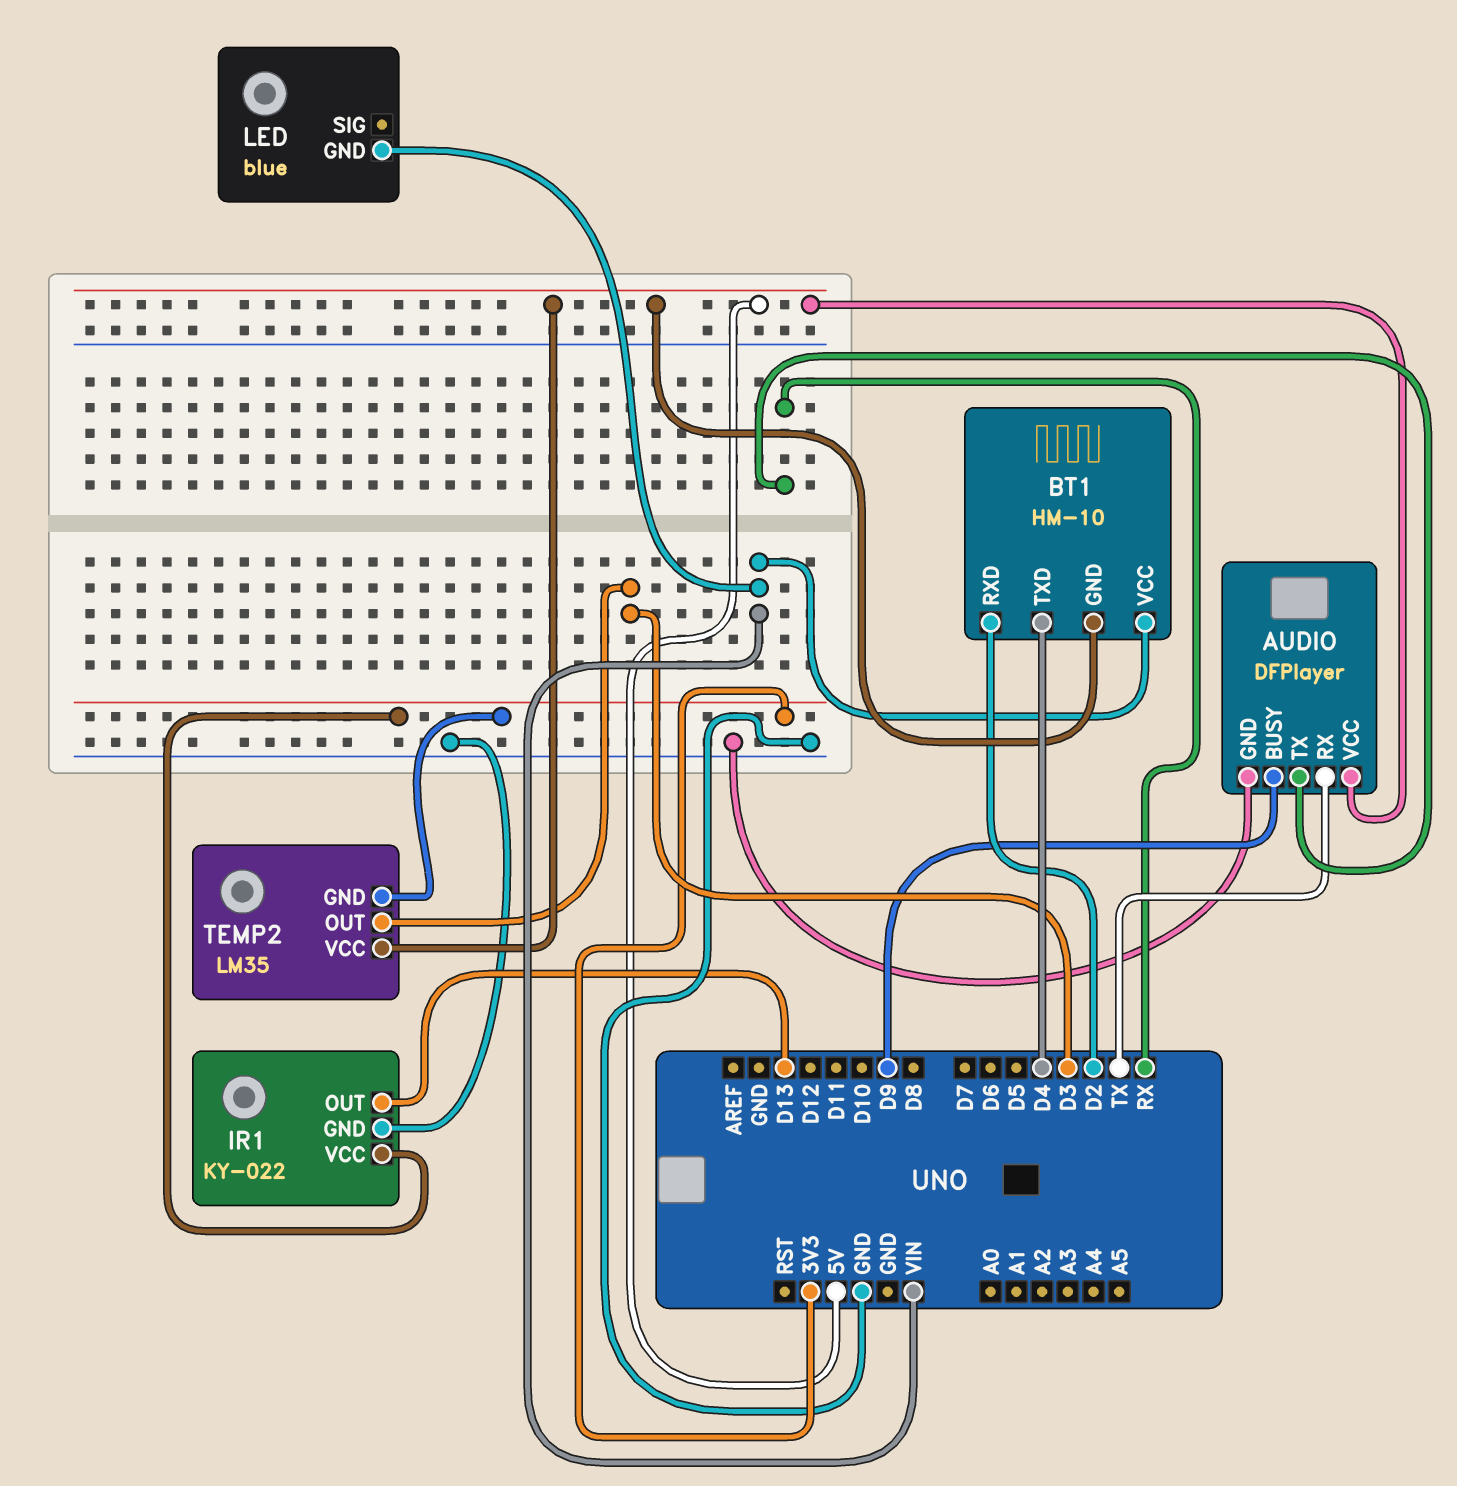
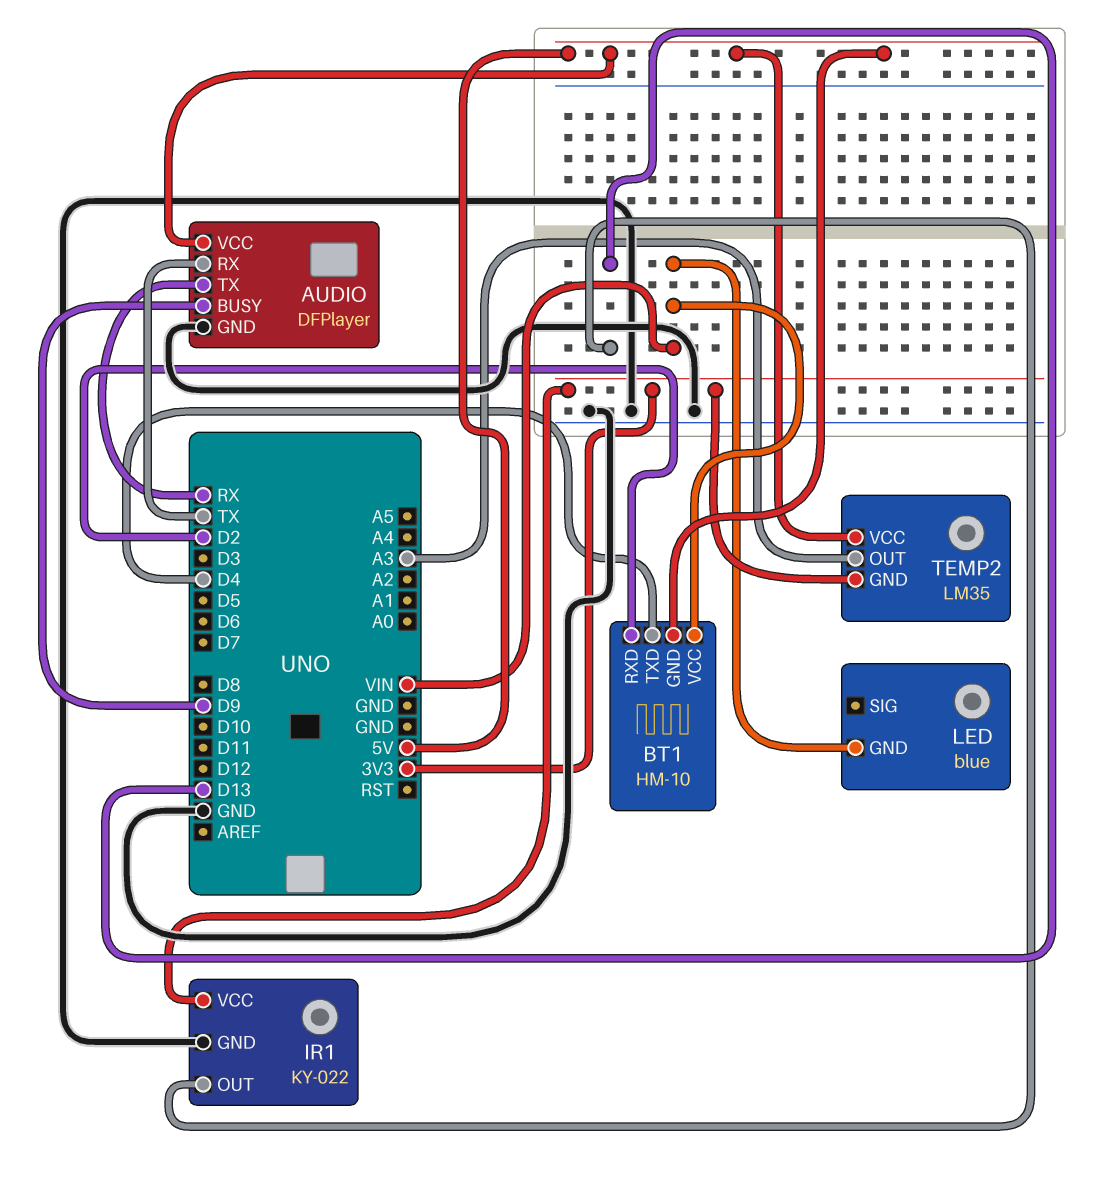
TEMP2 pin OUT: D3 -> A3

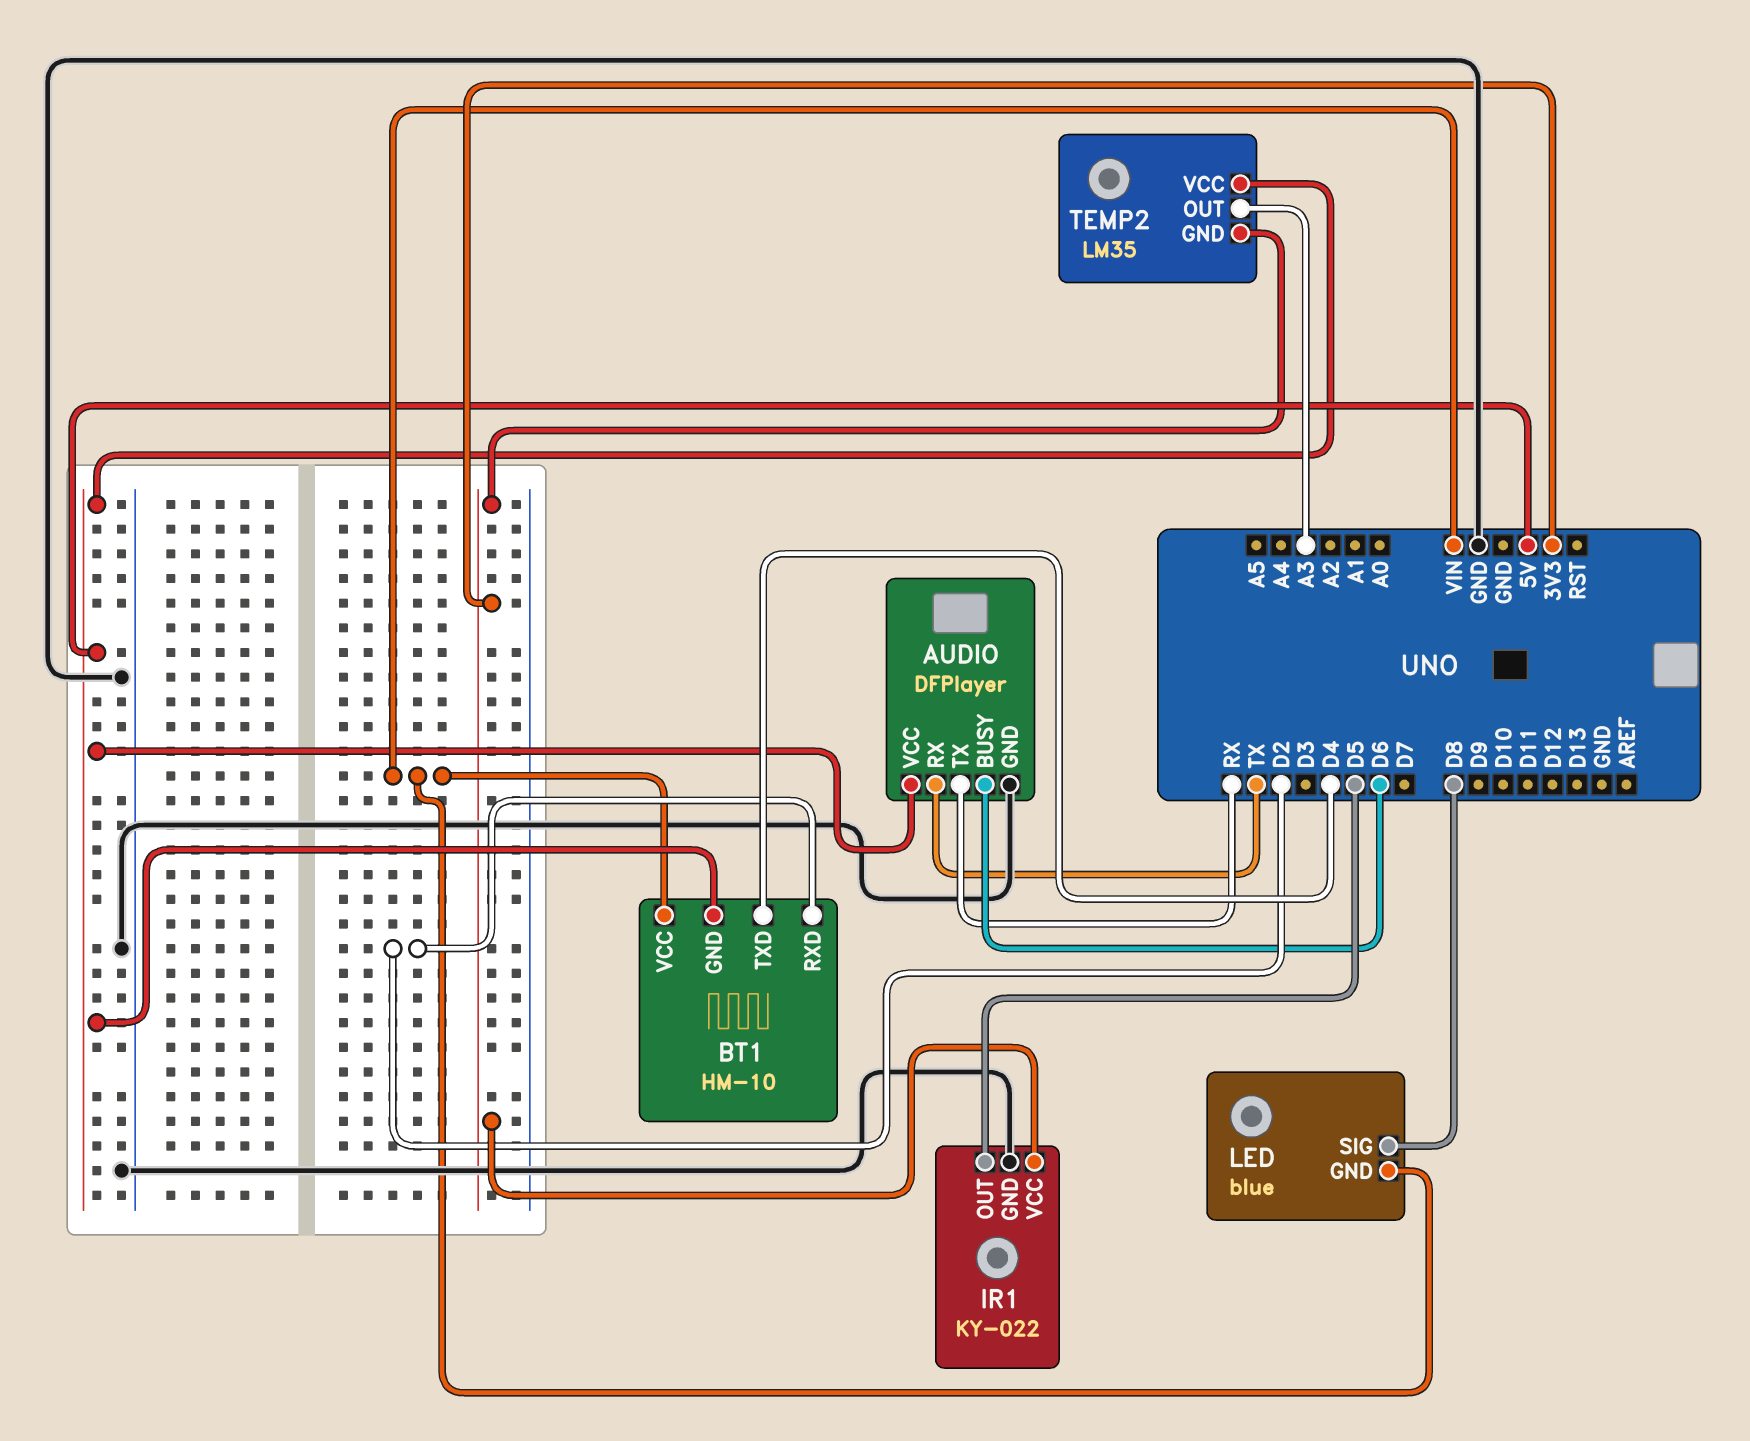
AUDIO pin BUSY: D9 -> D6
IR1 pin OUT: D13 -> D5
LED pin SIG: none -> D8

